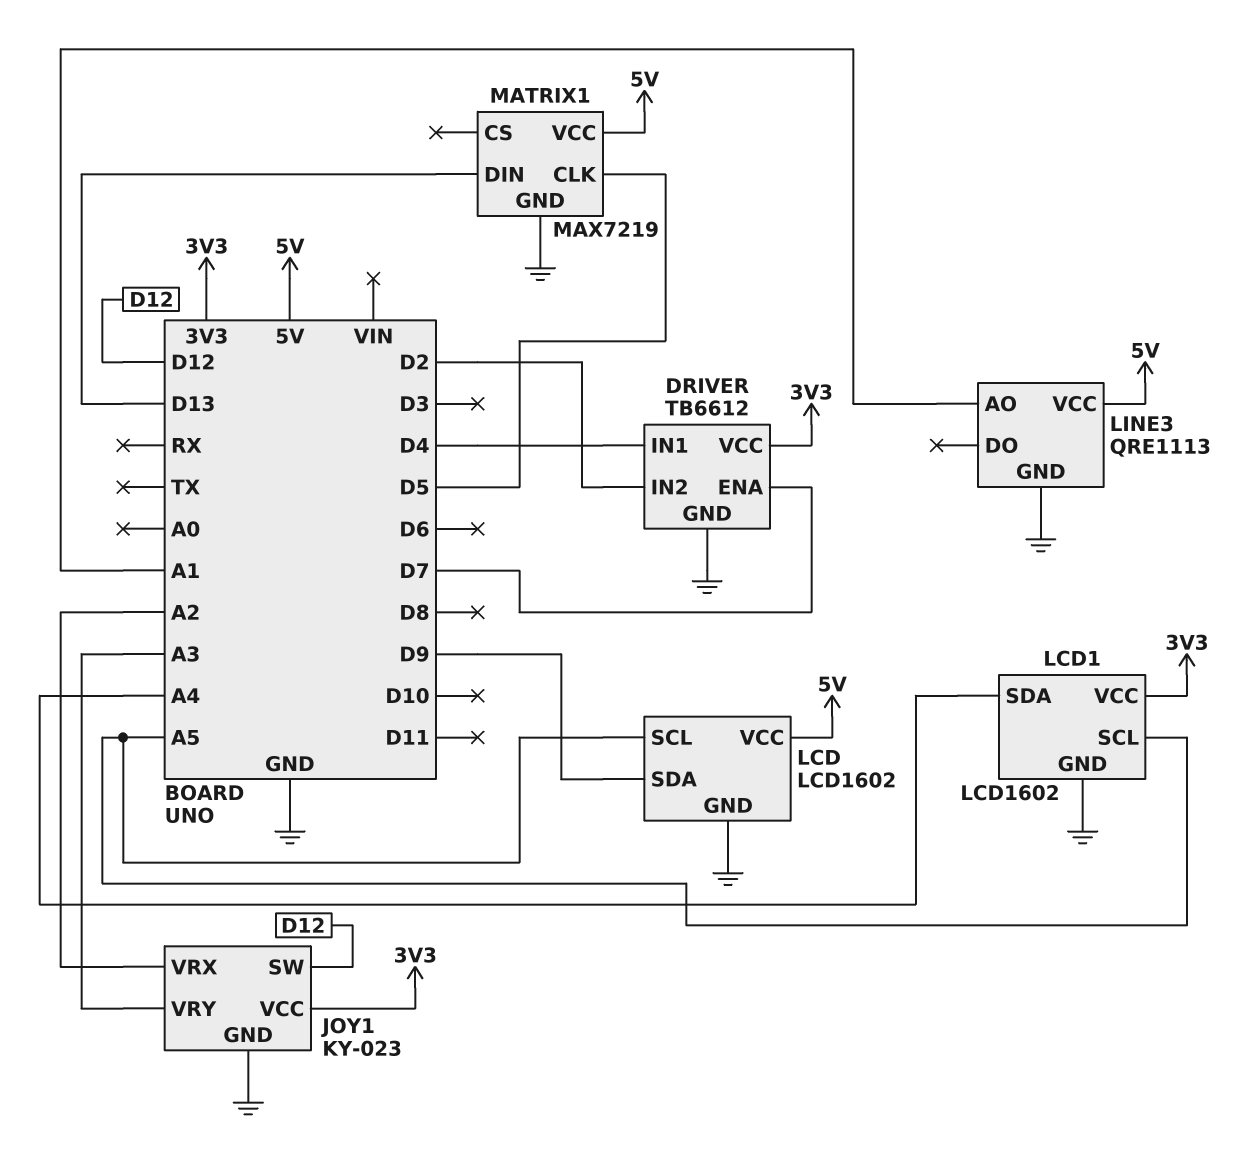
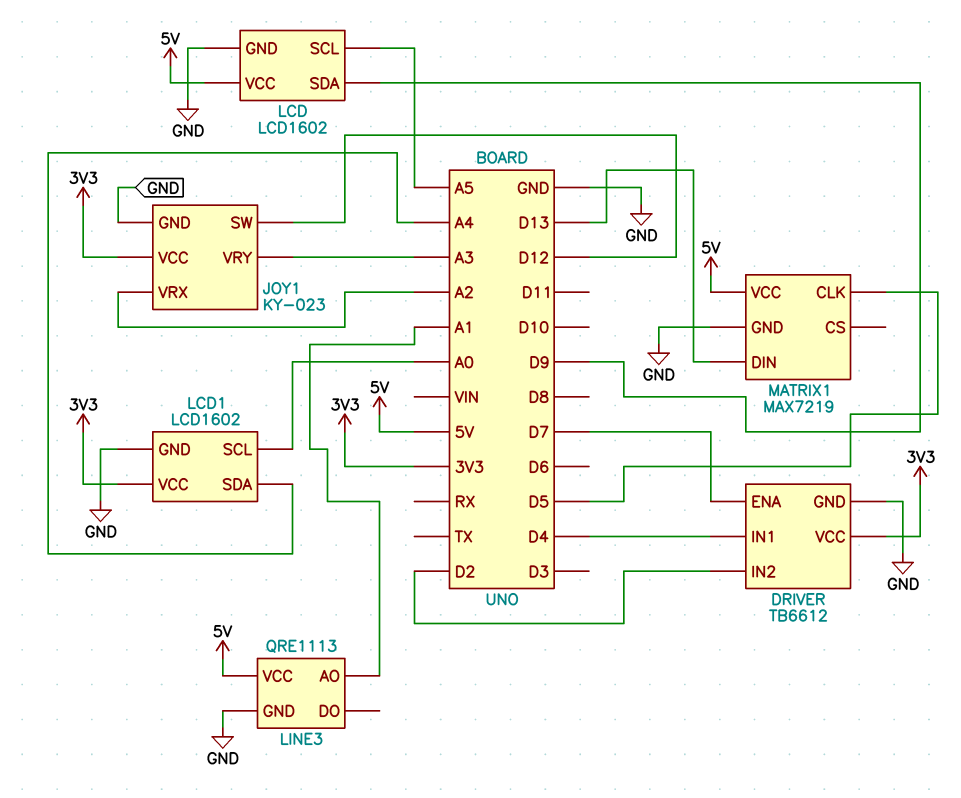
LCD1 pin SCL: A5 -> A0

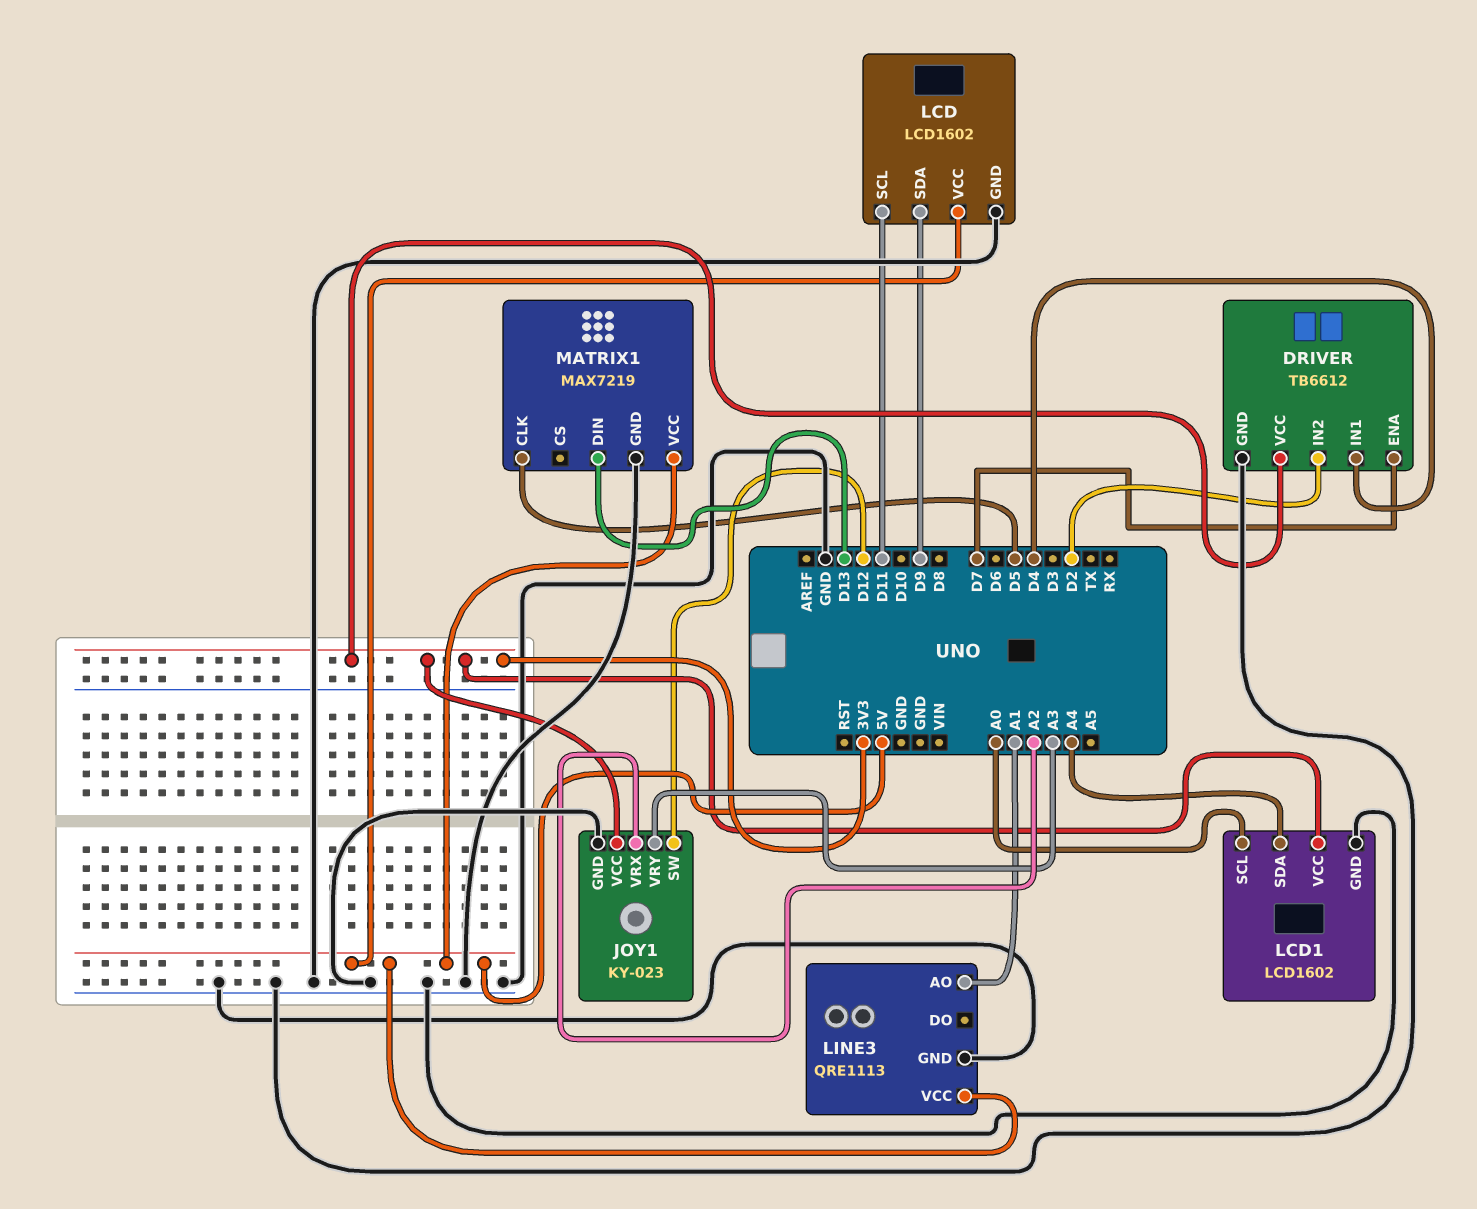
LCD pin SCL: A5 -> D11

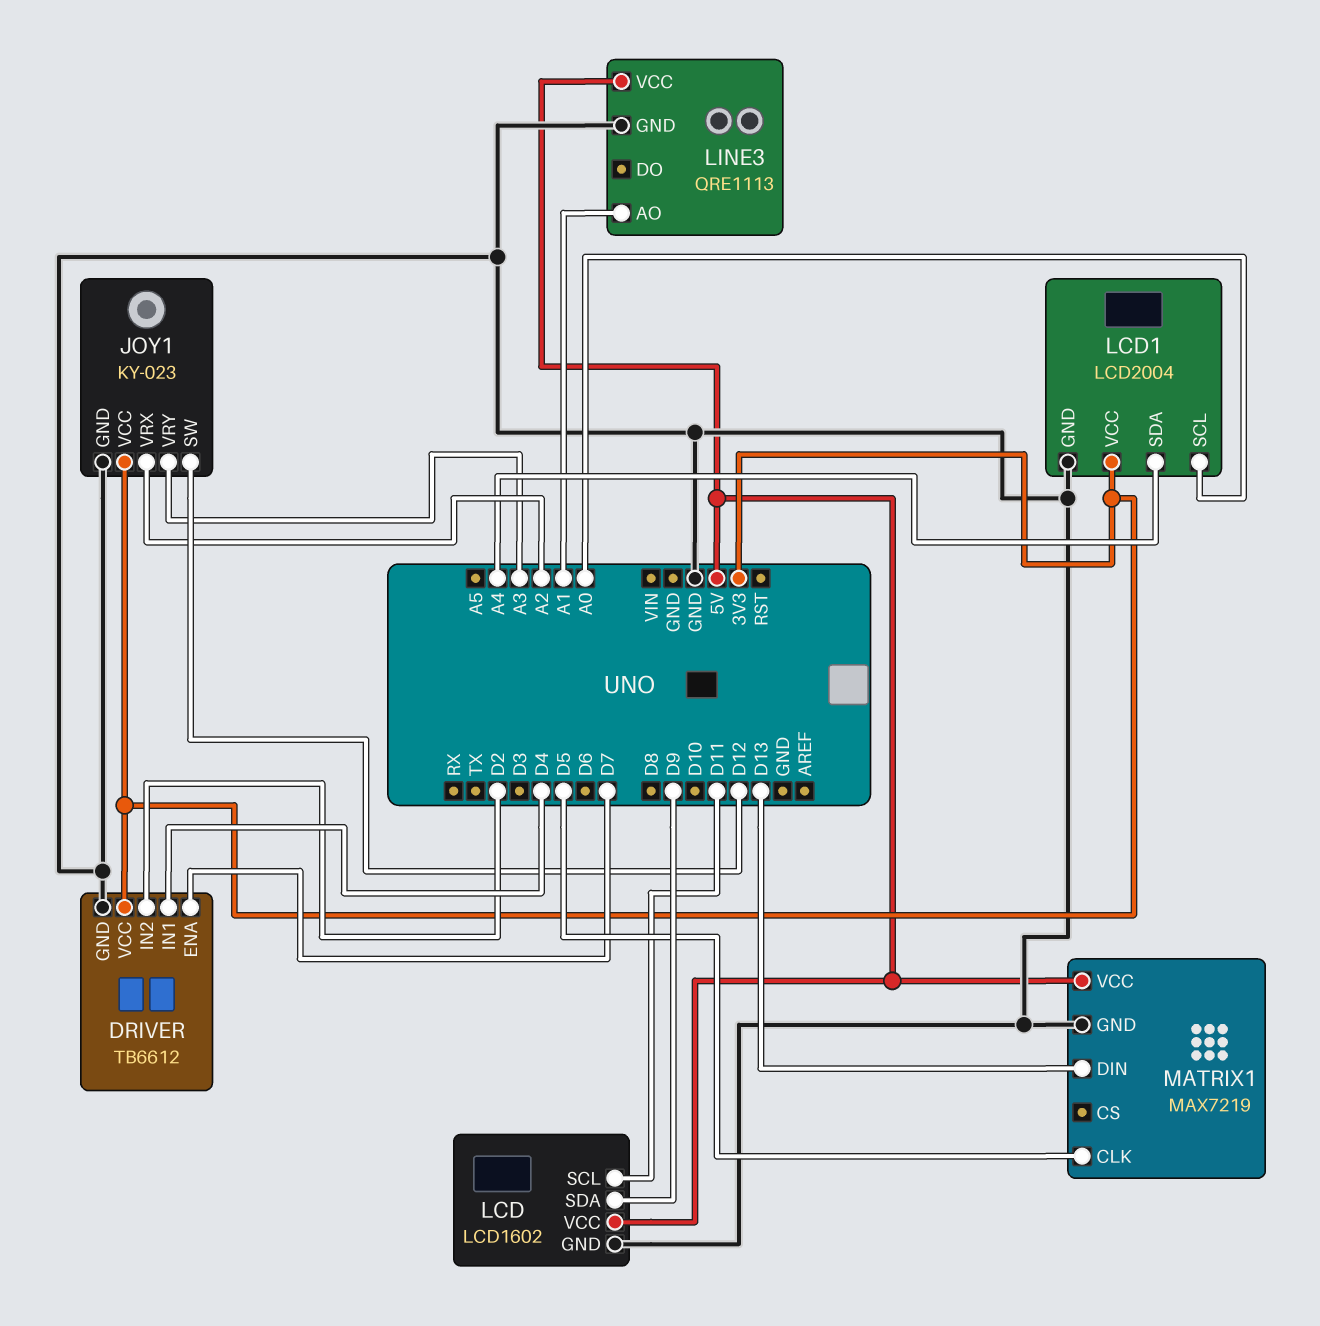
LCD1: LCD1602 -> LCD2004

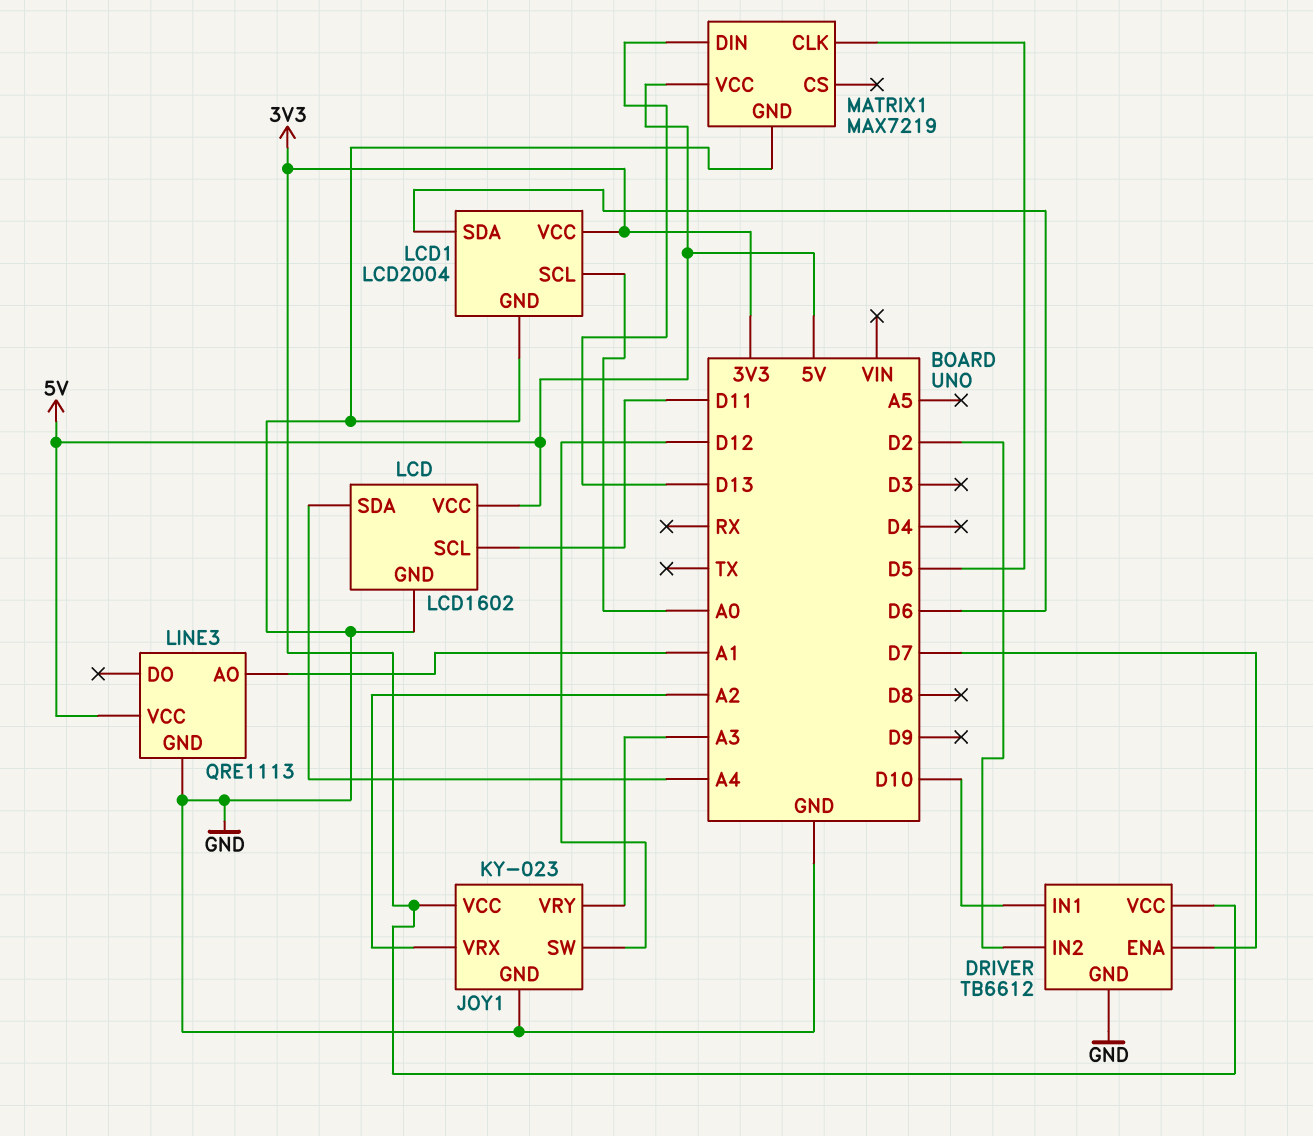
DRIVER pin IN1: D4 -> D10
LCD pin SDA: D9 -> A4
LCD1 pin SDA: A4 -> D6

